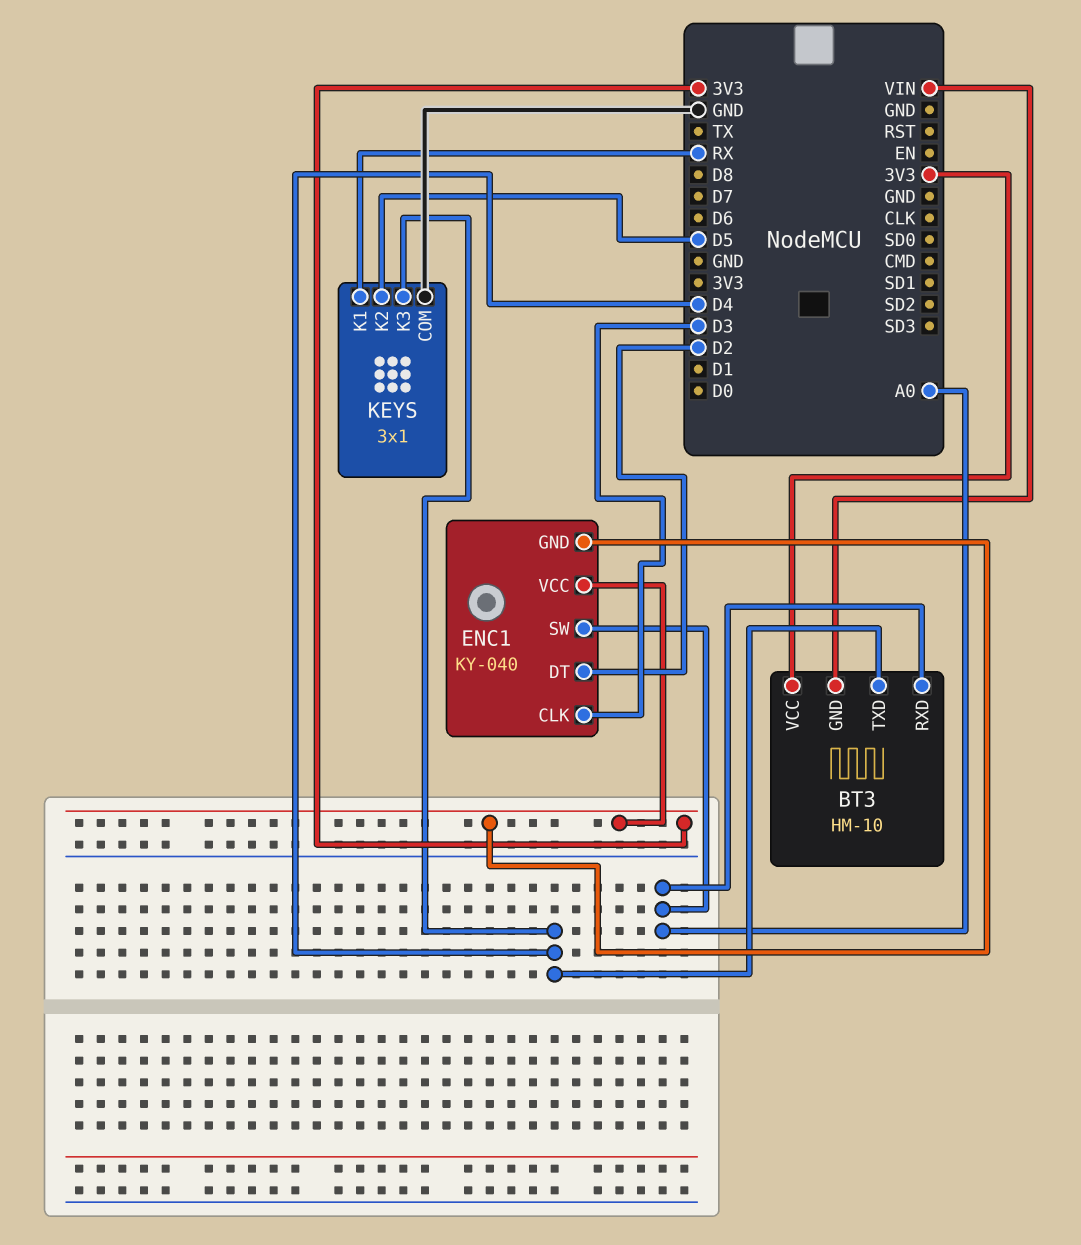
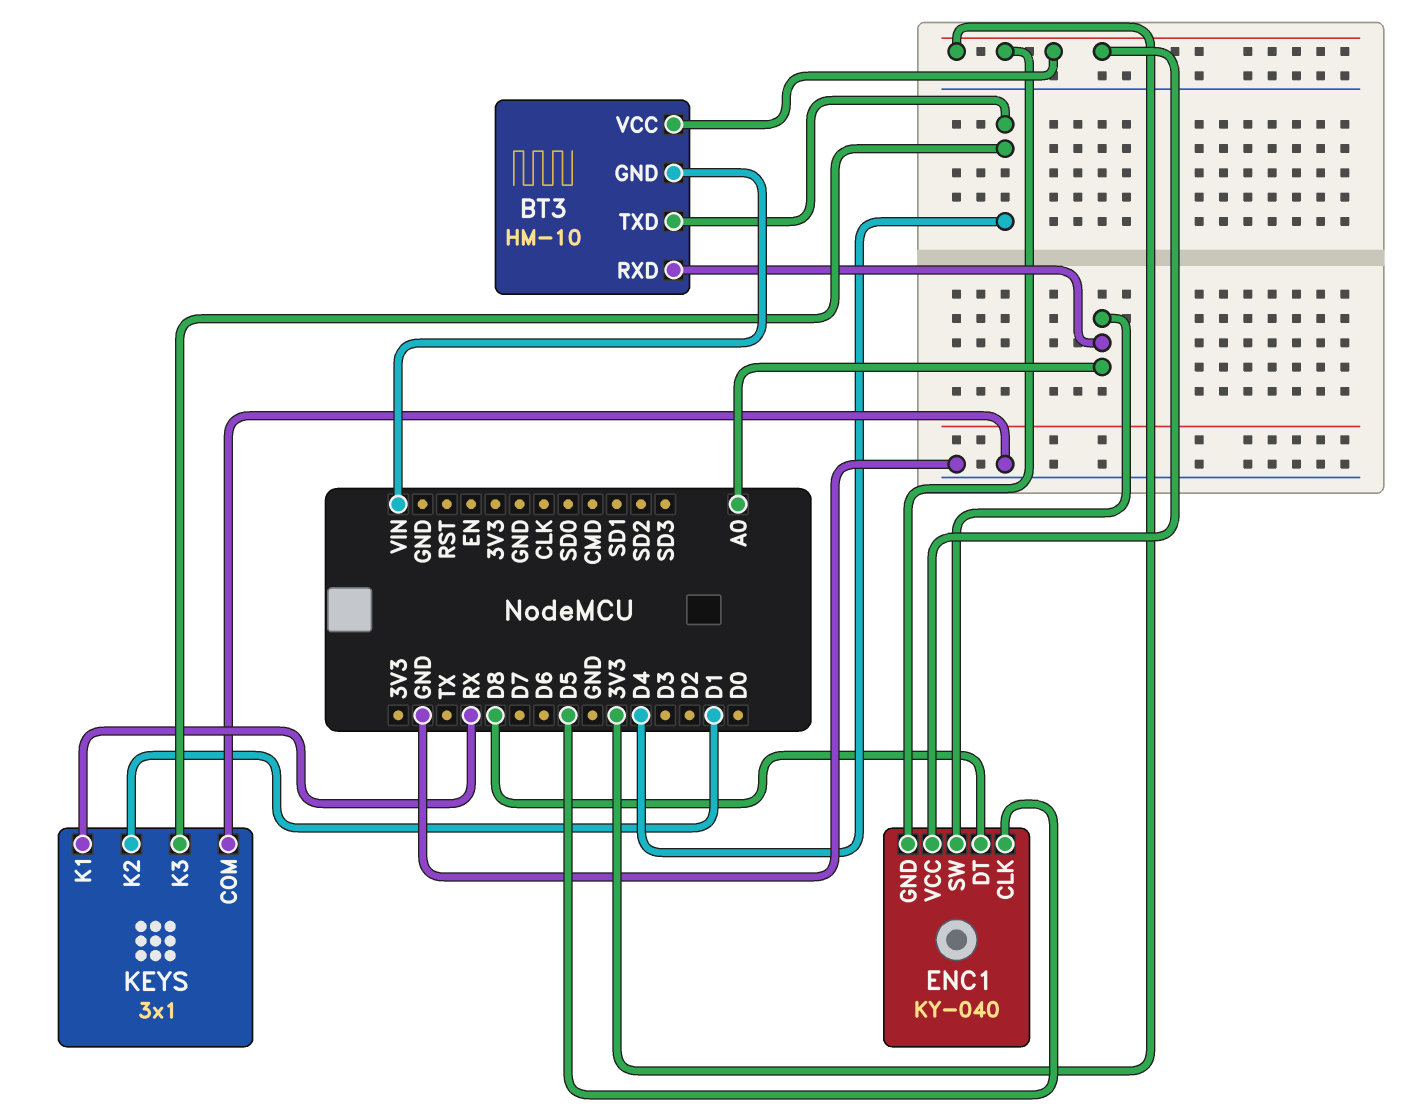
ENC1 pin CLK: D3 -> D5
ENC1 pin DT: D2 -> D8
KEYS pin K2: D5 -> D1

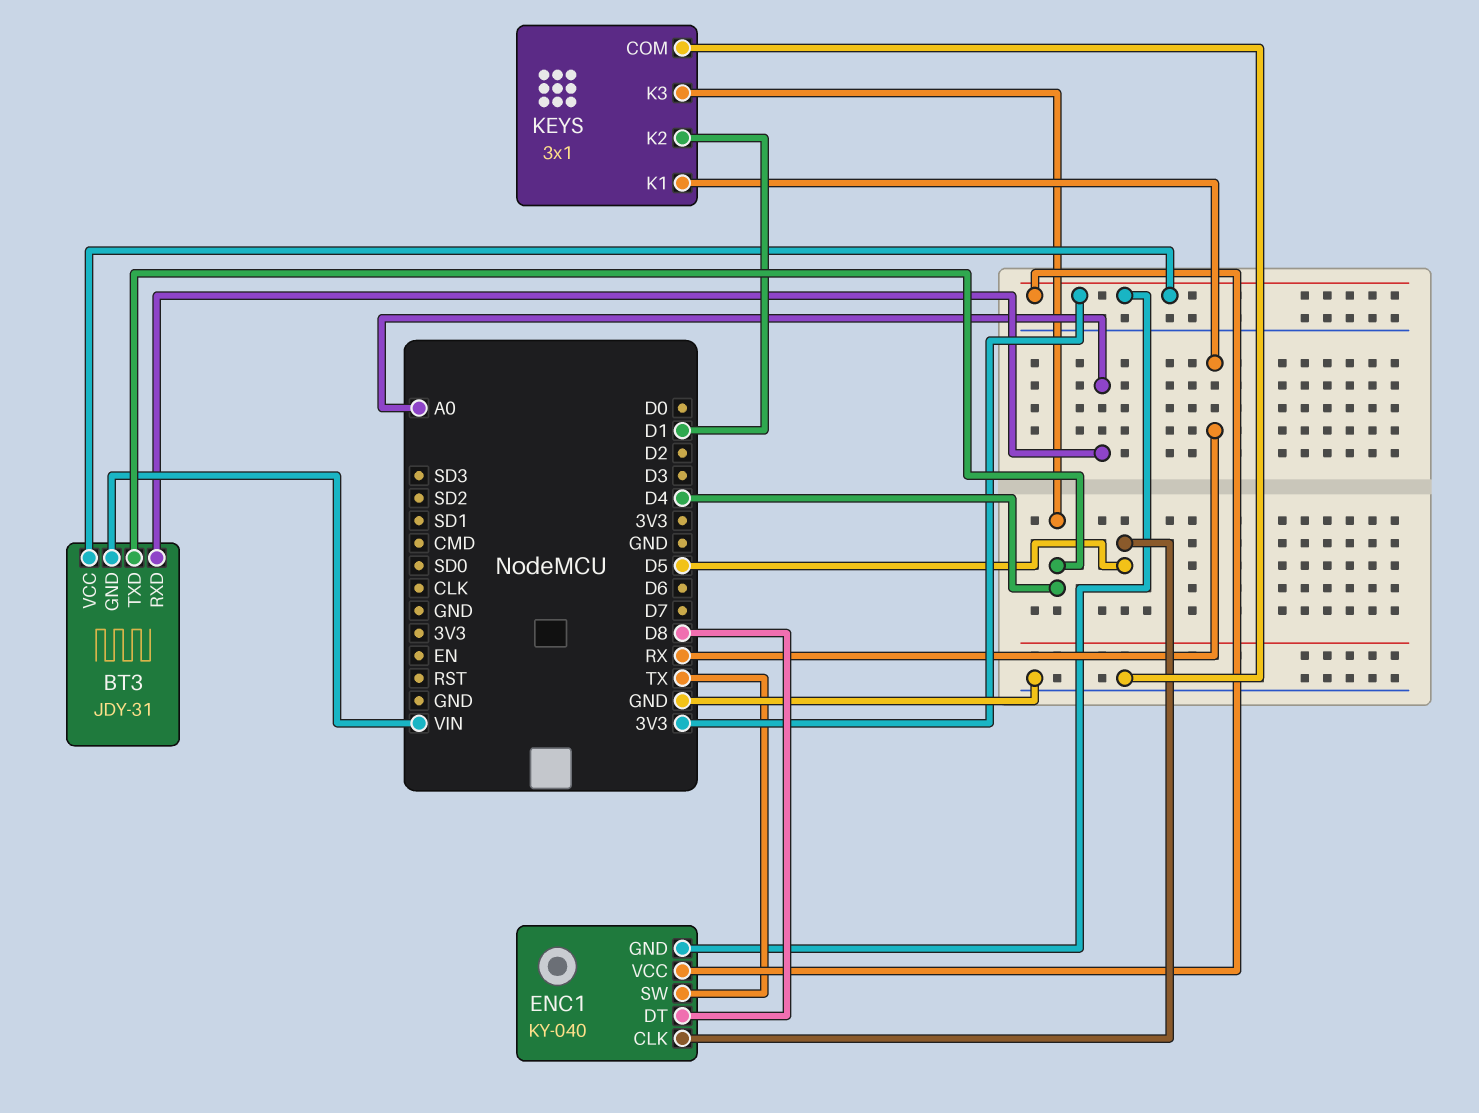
BT3: HM-10 -> JDY-31
ENC1 pin SW: A0 -> TX

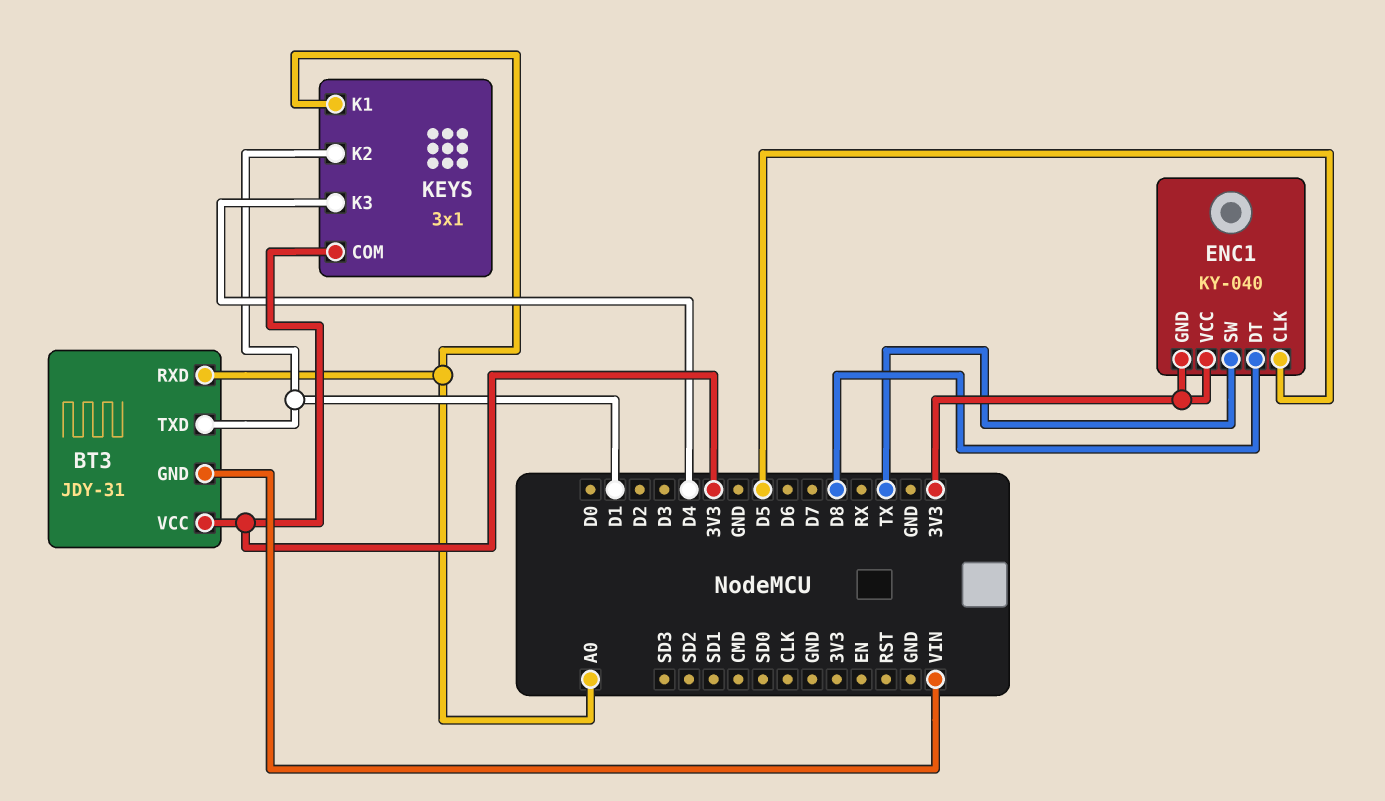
BT3 pin TXD: D4 -> D1
KEYS pin COM: GND -> 3V3
KEYS pin K1: RX -> A0

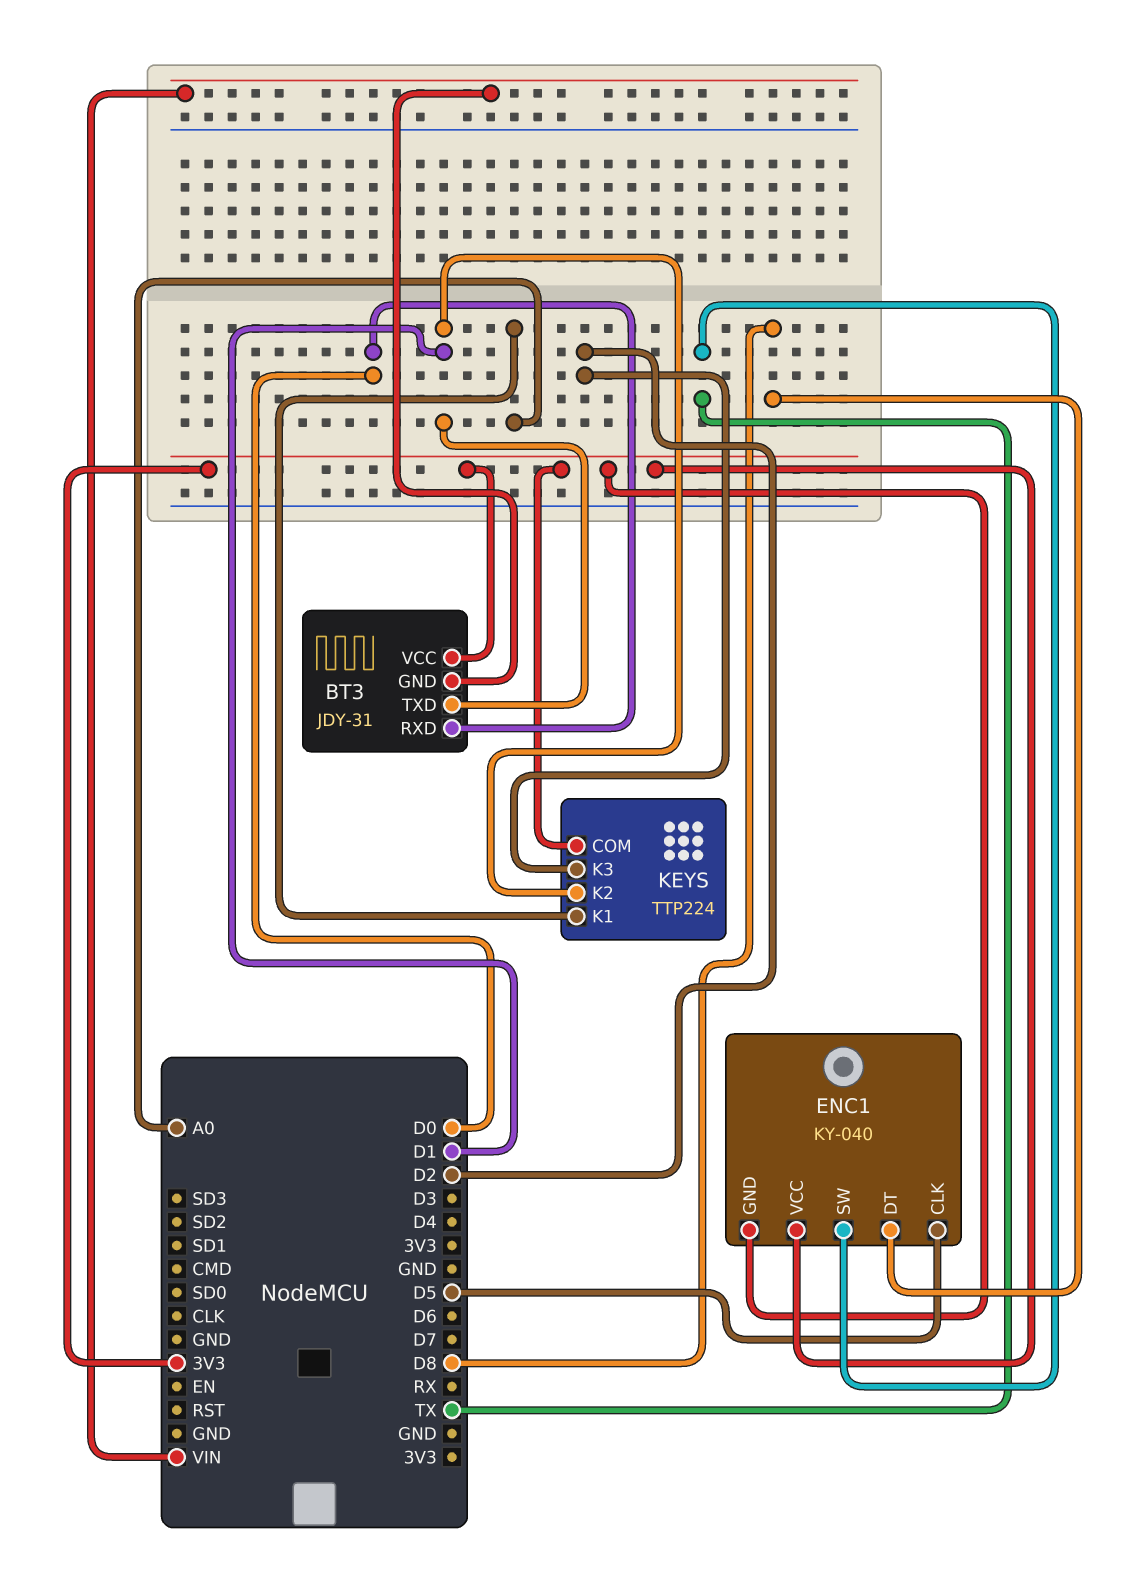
BT3 pin RXD: A0 -> D0
KEYS: 3x1 -> TTP224
KEYS pin K3: D4 -> D2

